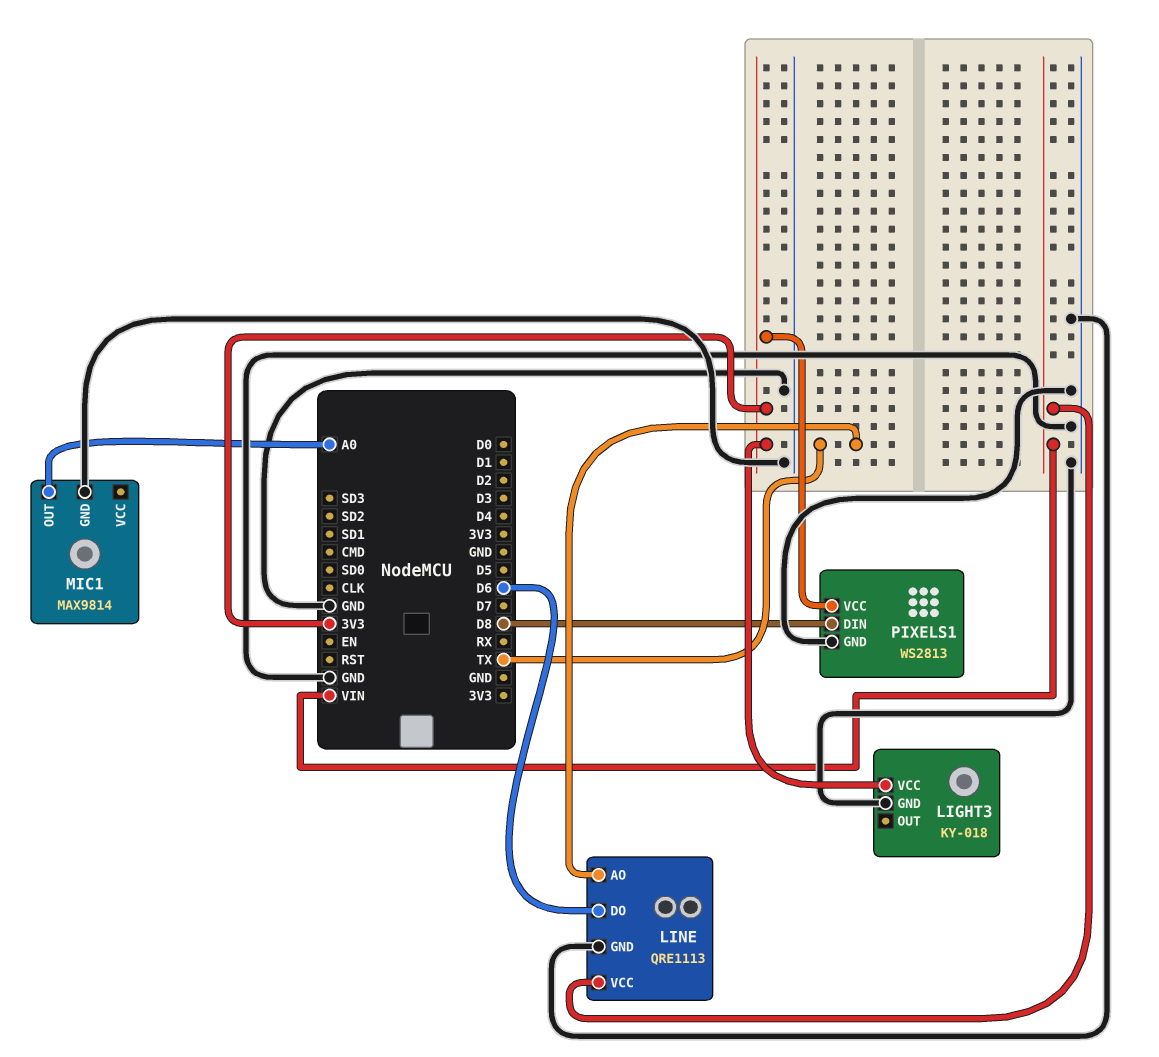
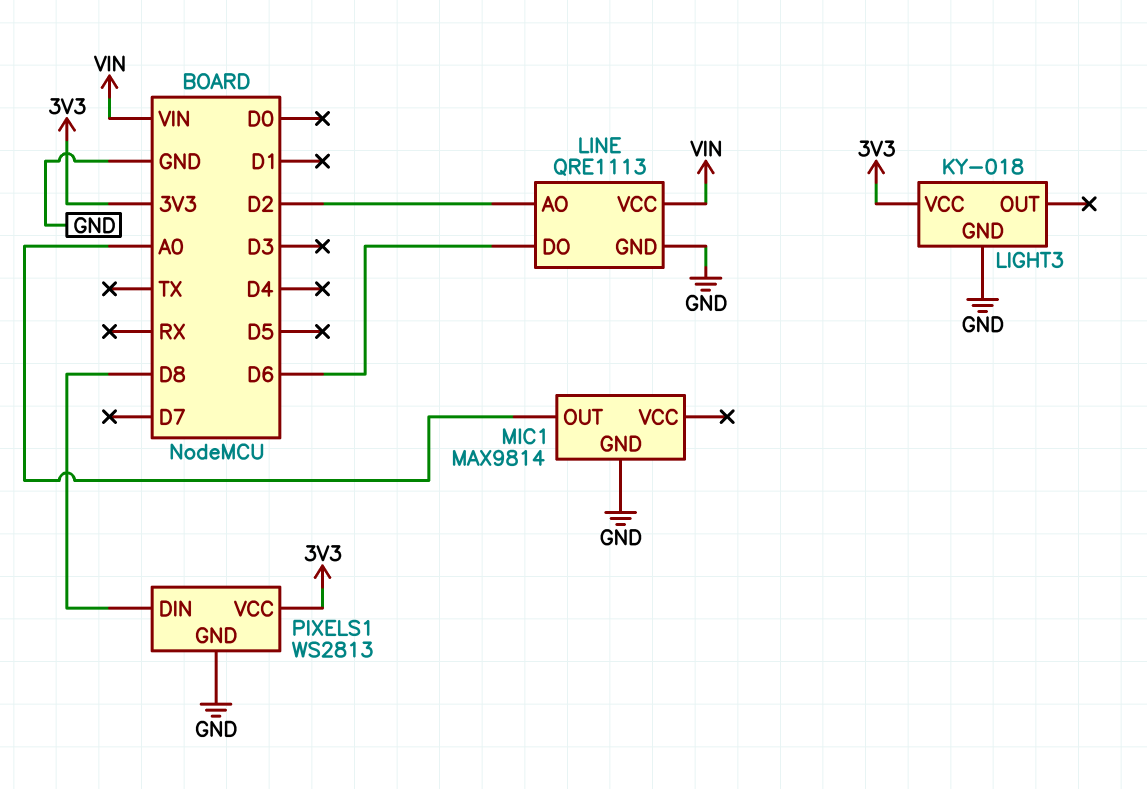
LINE pin AO: TX -> D2

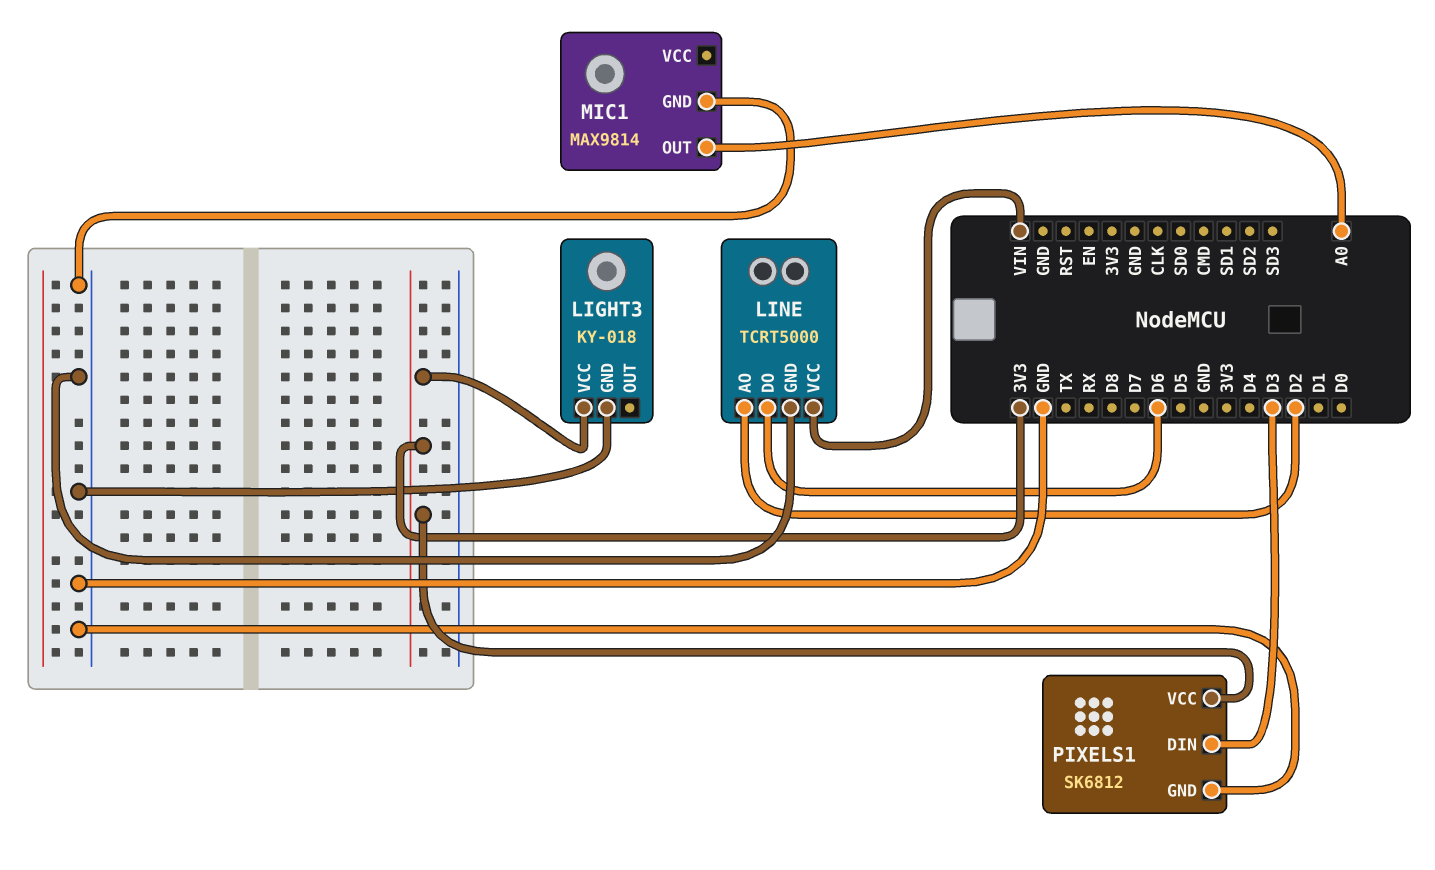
LINE: QRE1113 -> TCRT5000
PIXELS1: WS2813 -> SK6812
PIXELS1 pin DIN: D8 -> D3

